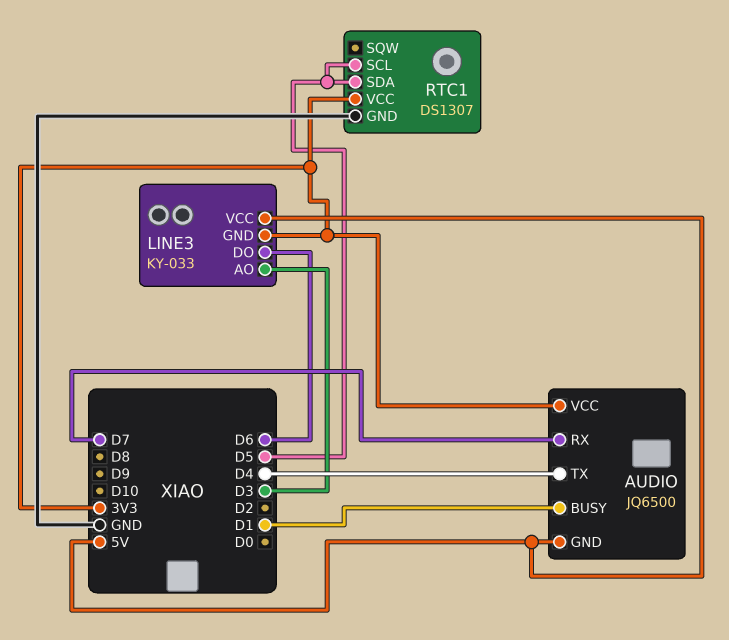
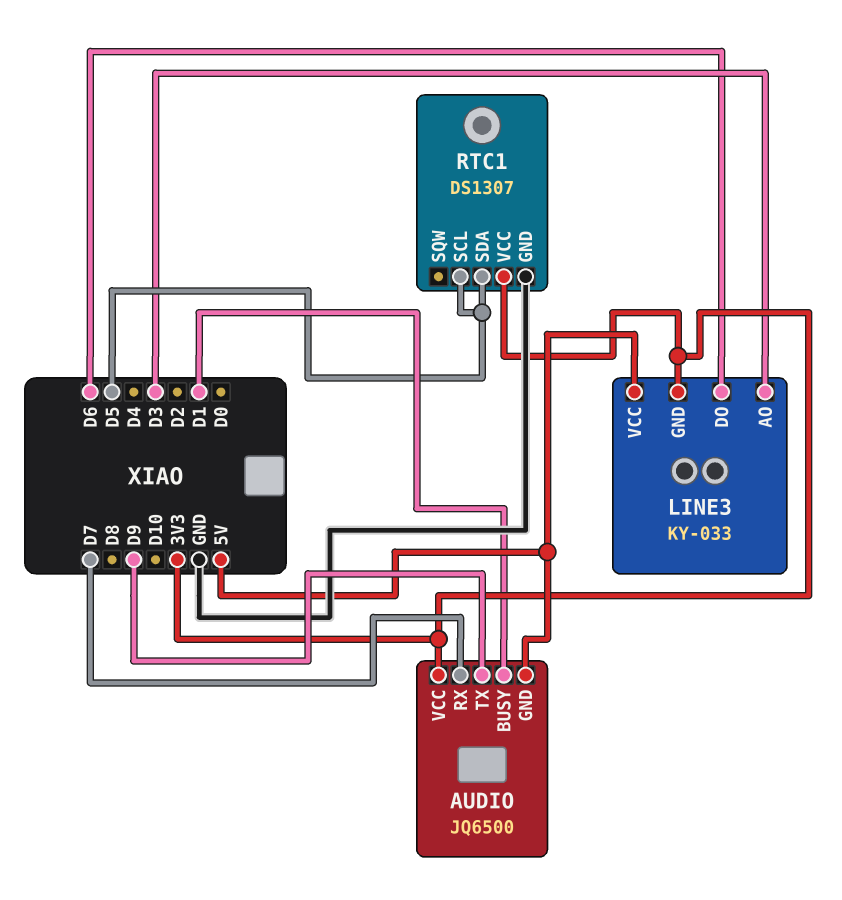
AUDIO pin TX: D4 -> D9

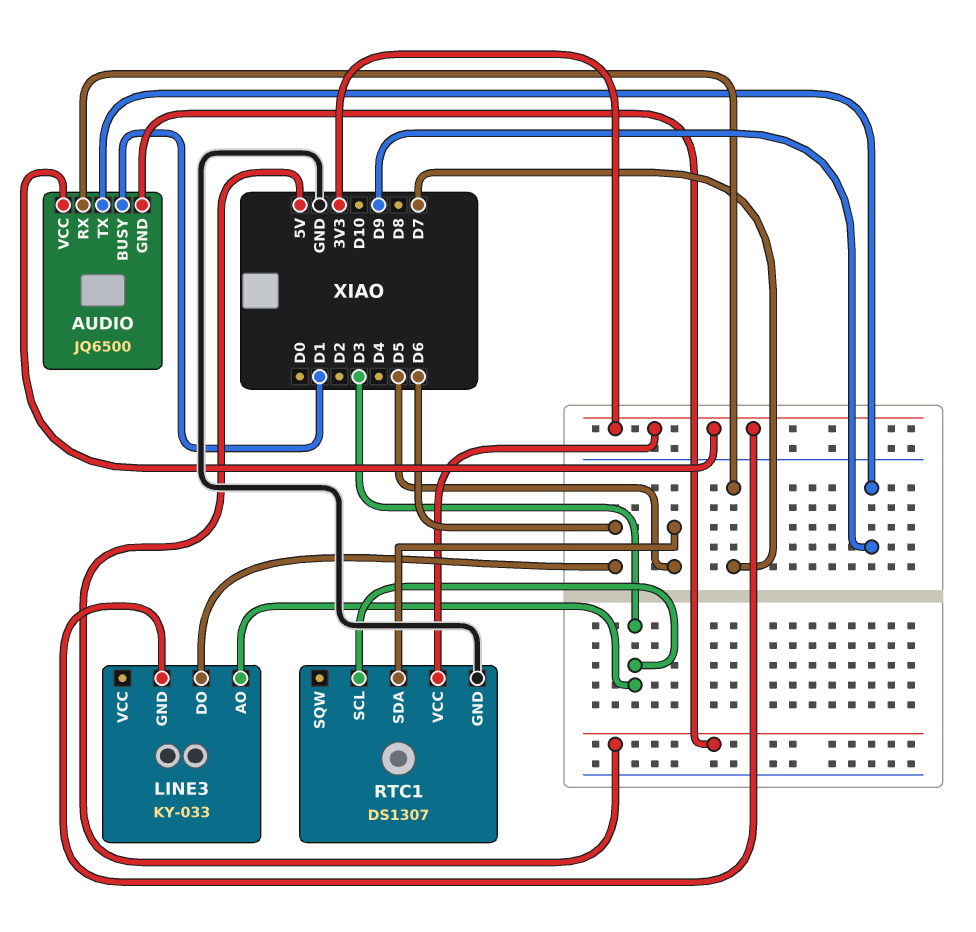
LINE3 pin VCC: 5V -> none
RTC1 pin SCL: D5 -> D3

